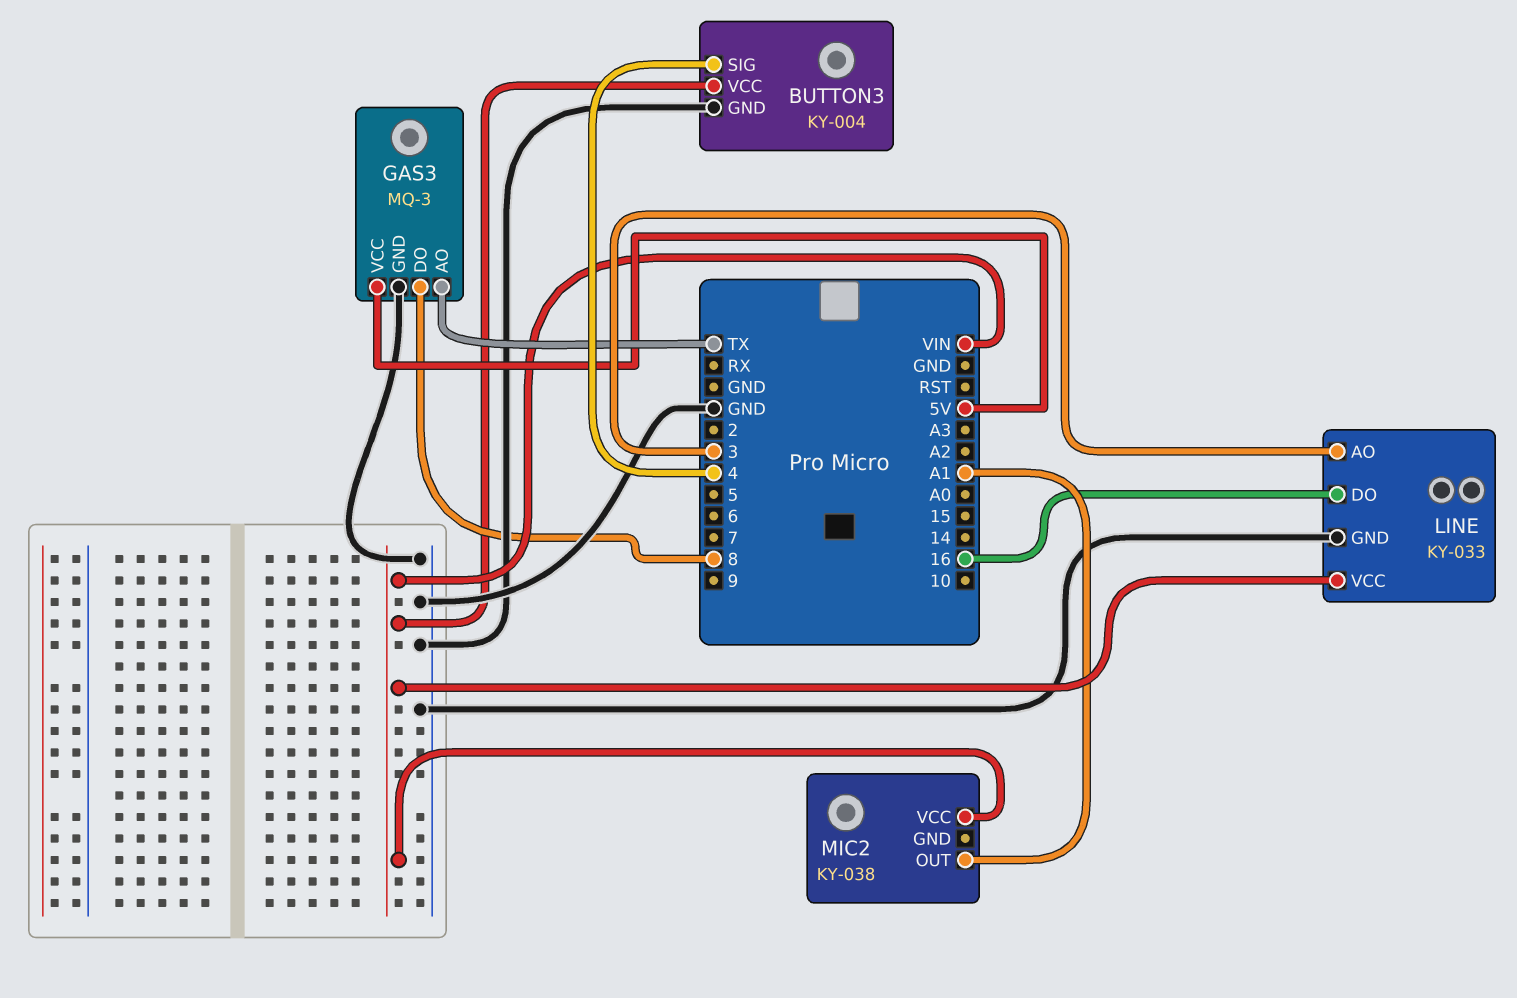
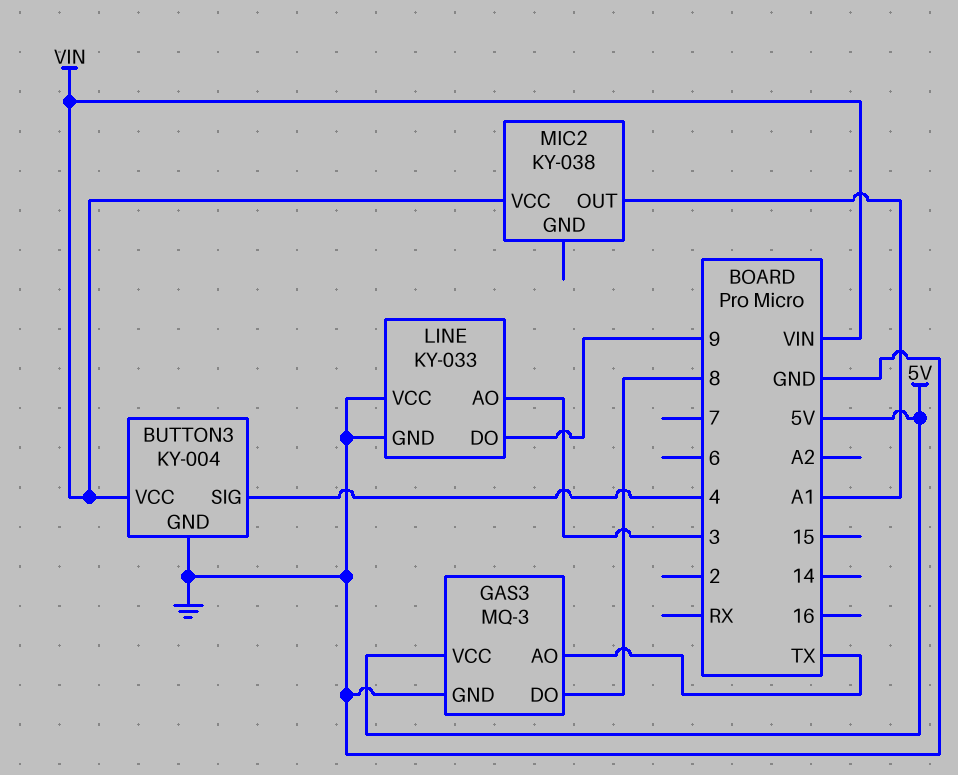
LINE pin DO: 16 -> 9
LINE pin VCC: VIN -> GND

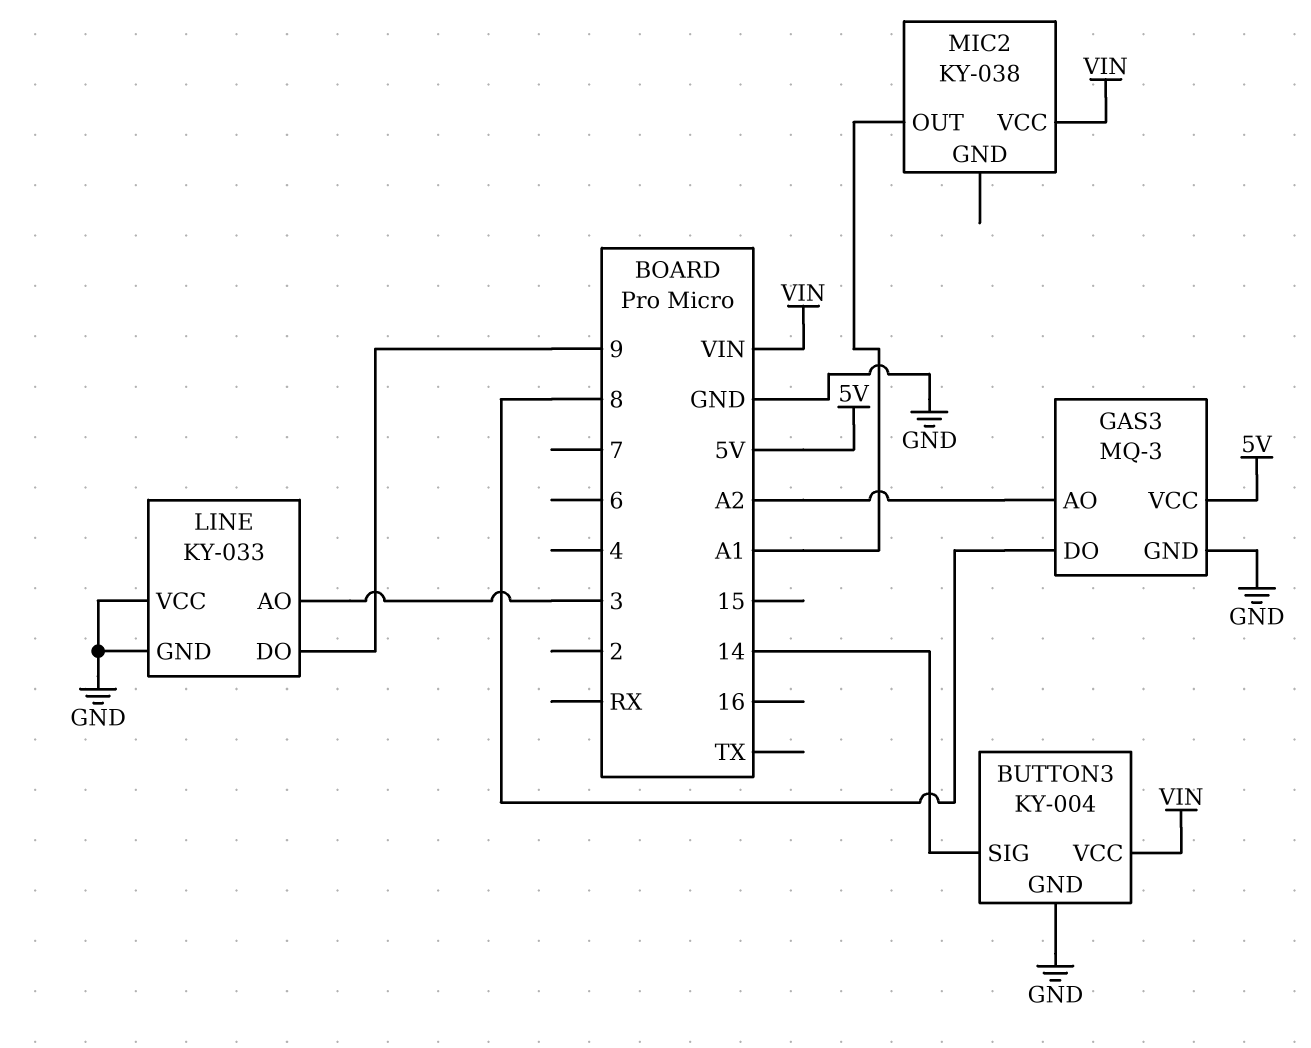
BUTTON3 pin SIG: 4 -> 14
GAS3 pin AO: TX -> A2

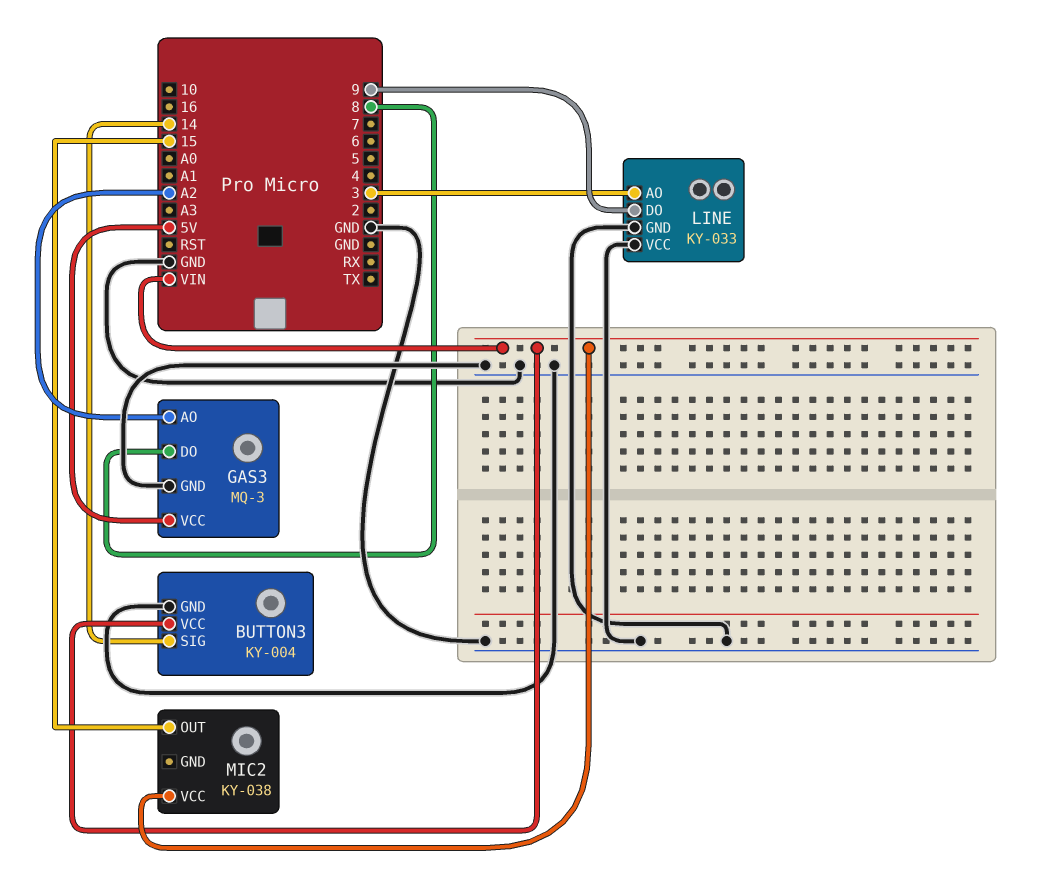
MIC2 pin OUT: A1 -> 15

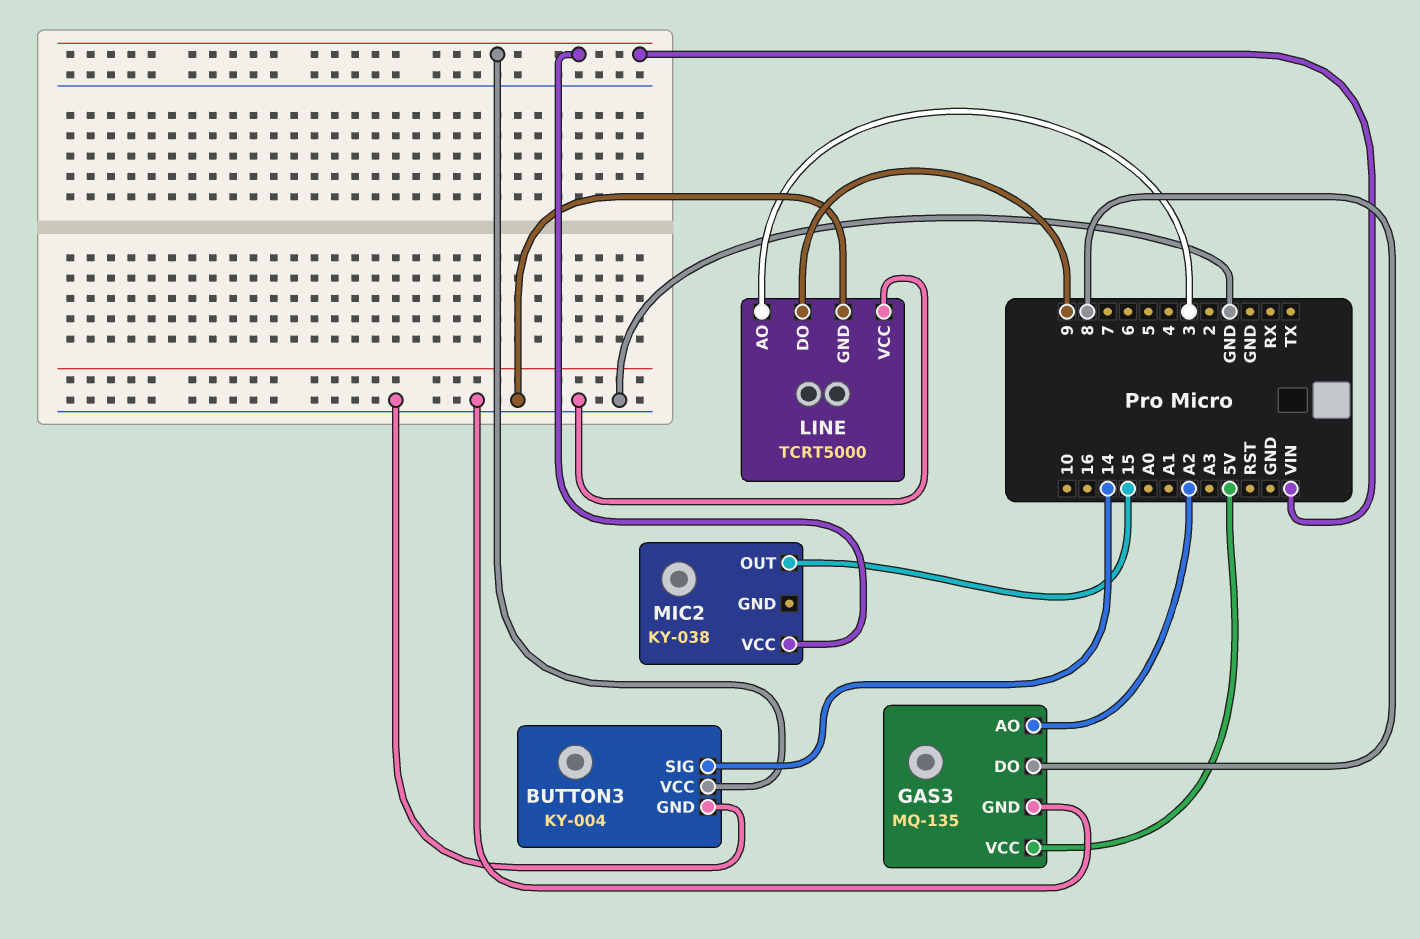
GAS3: MQ-3 -> MQ-135
LINE: KY-033 -> TCRT5000

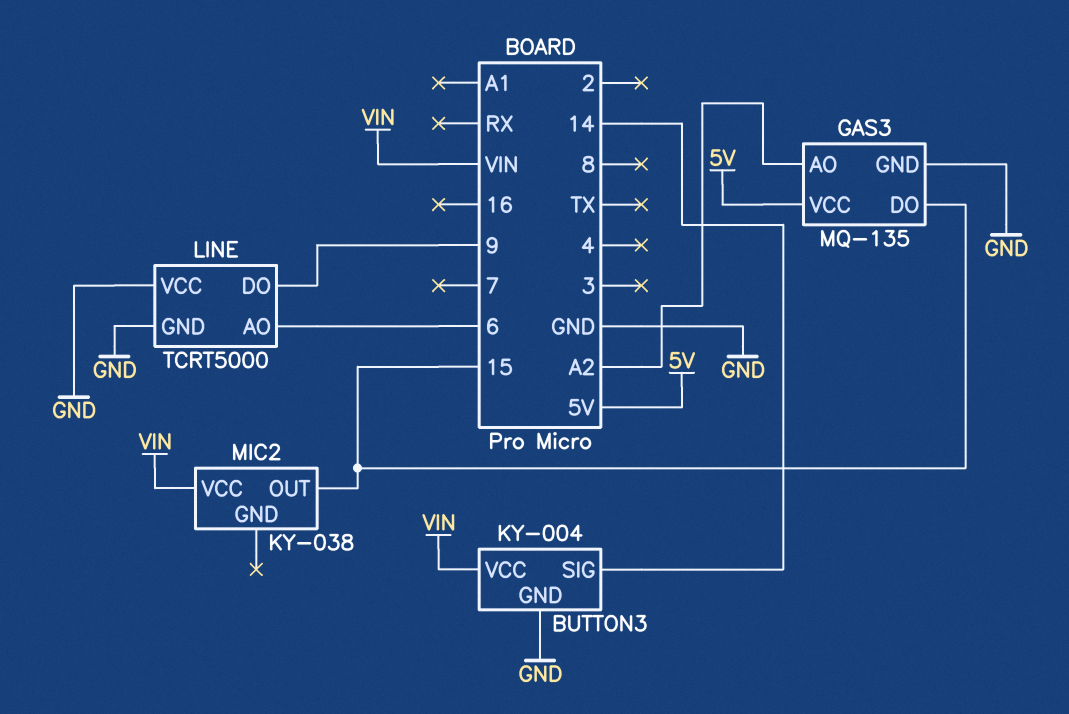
GAS3 pin DO: 8 -> 15
LINE pin AO: 3 -> 6

